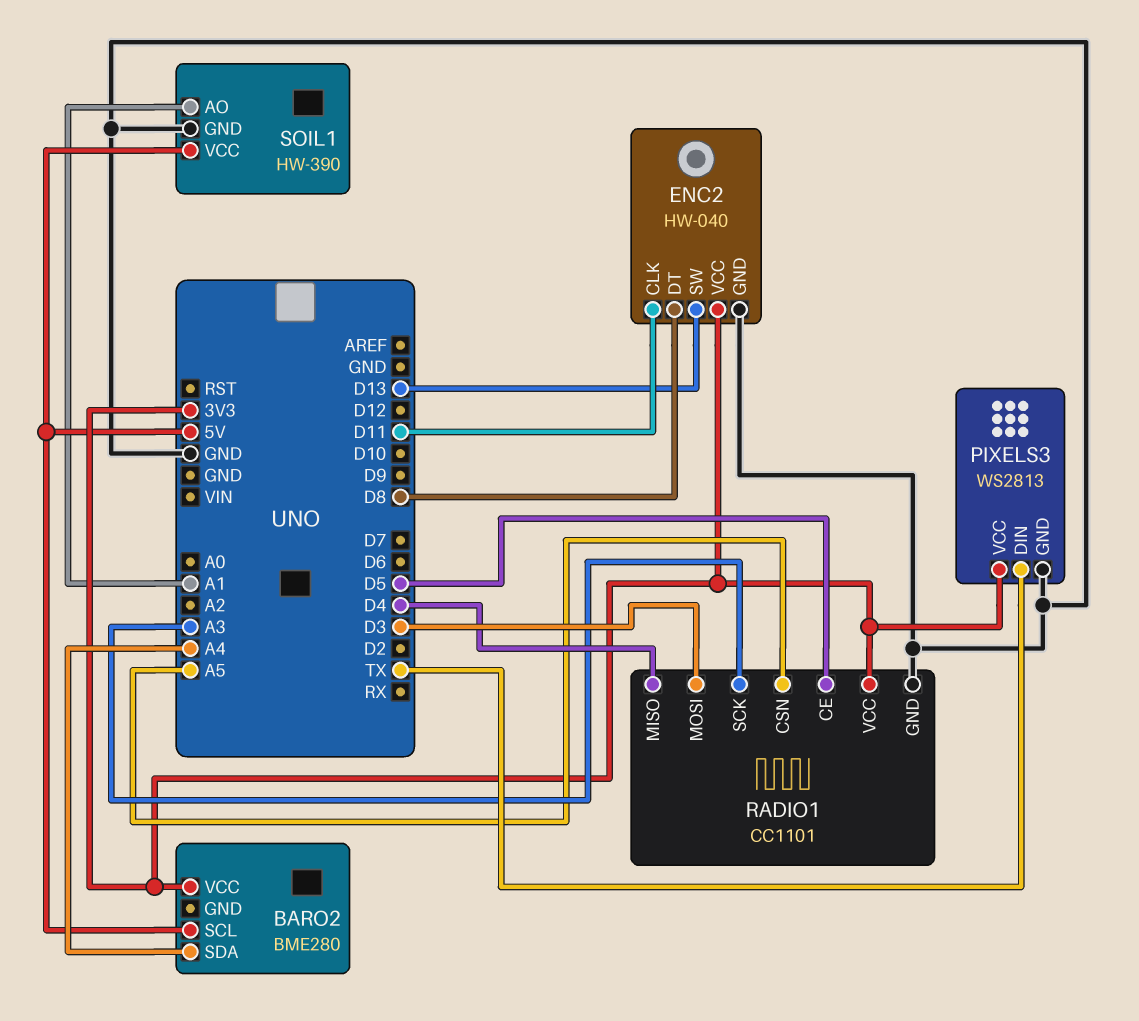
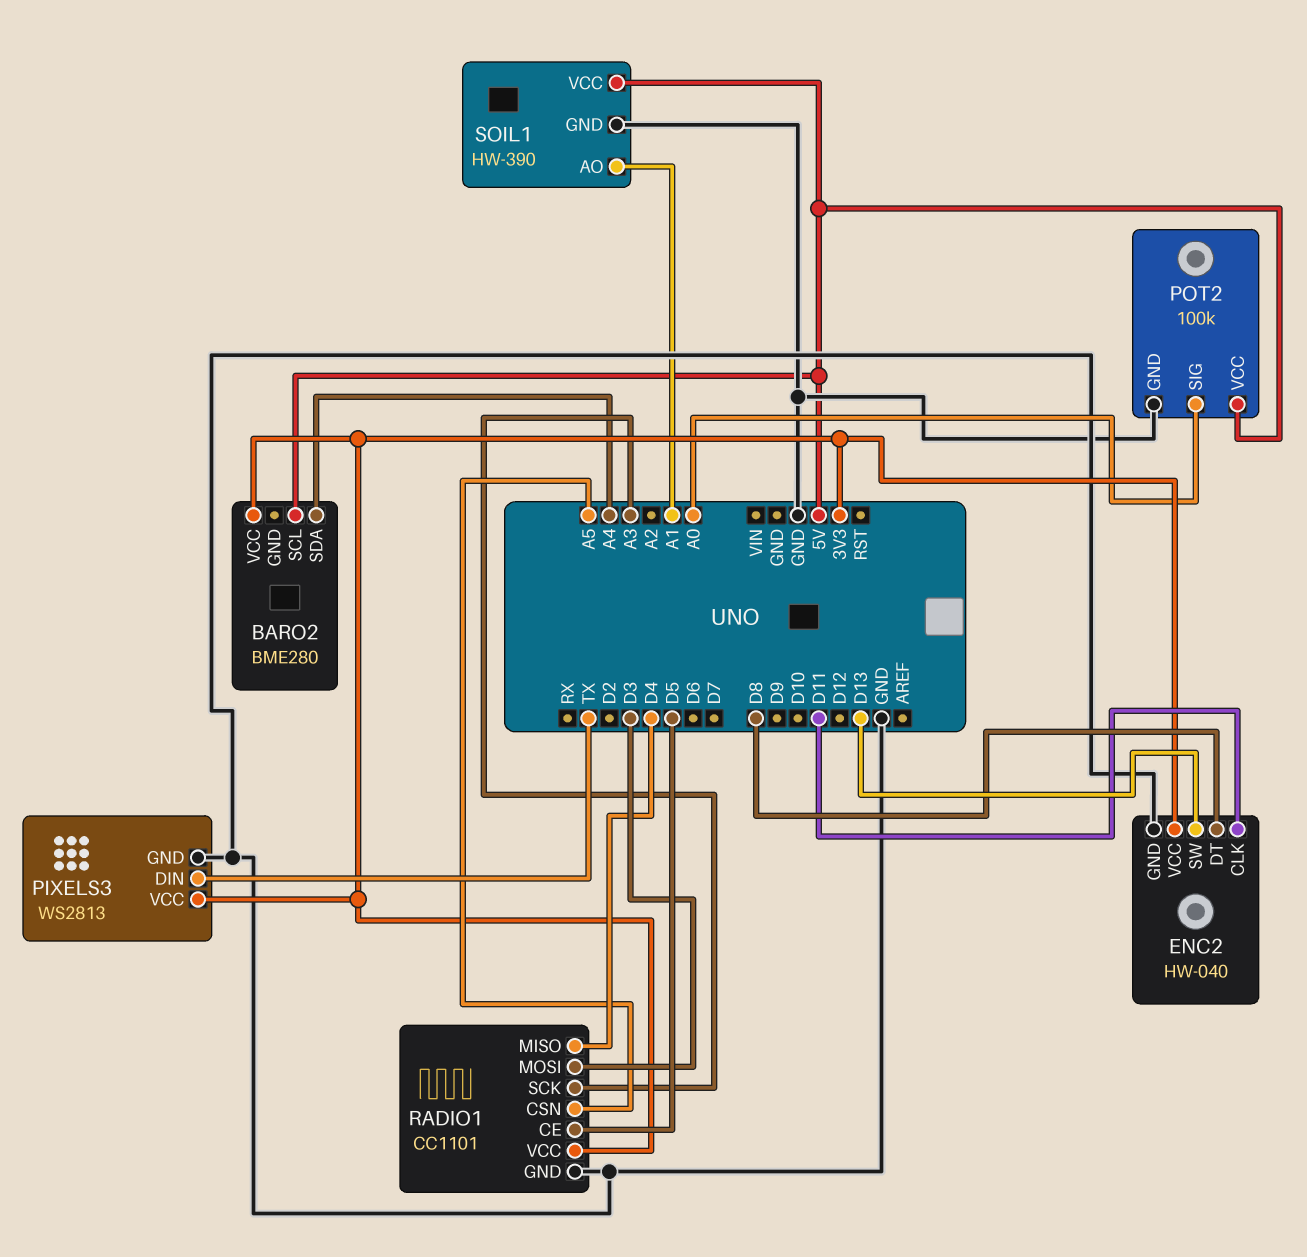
POT2: none -> 100k
POT2 pin GND: none -> GND
POT2 pin SIG: none -> A0
POT2 pin VCC: none -> 5V

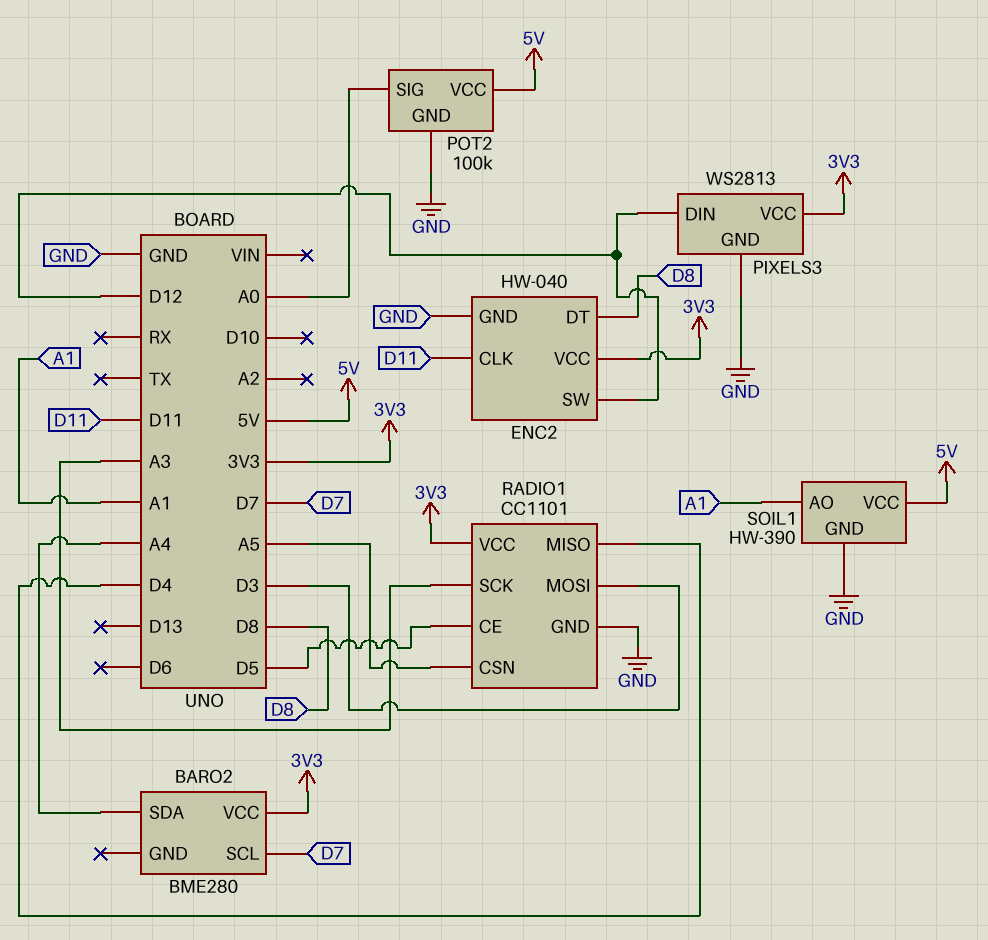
BARO2 pin SCL: 5V -> D7
ENC2 pin SW: D13 -> D12
PIXELS3 pin DIN: TX -> D12

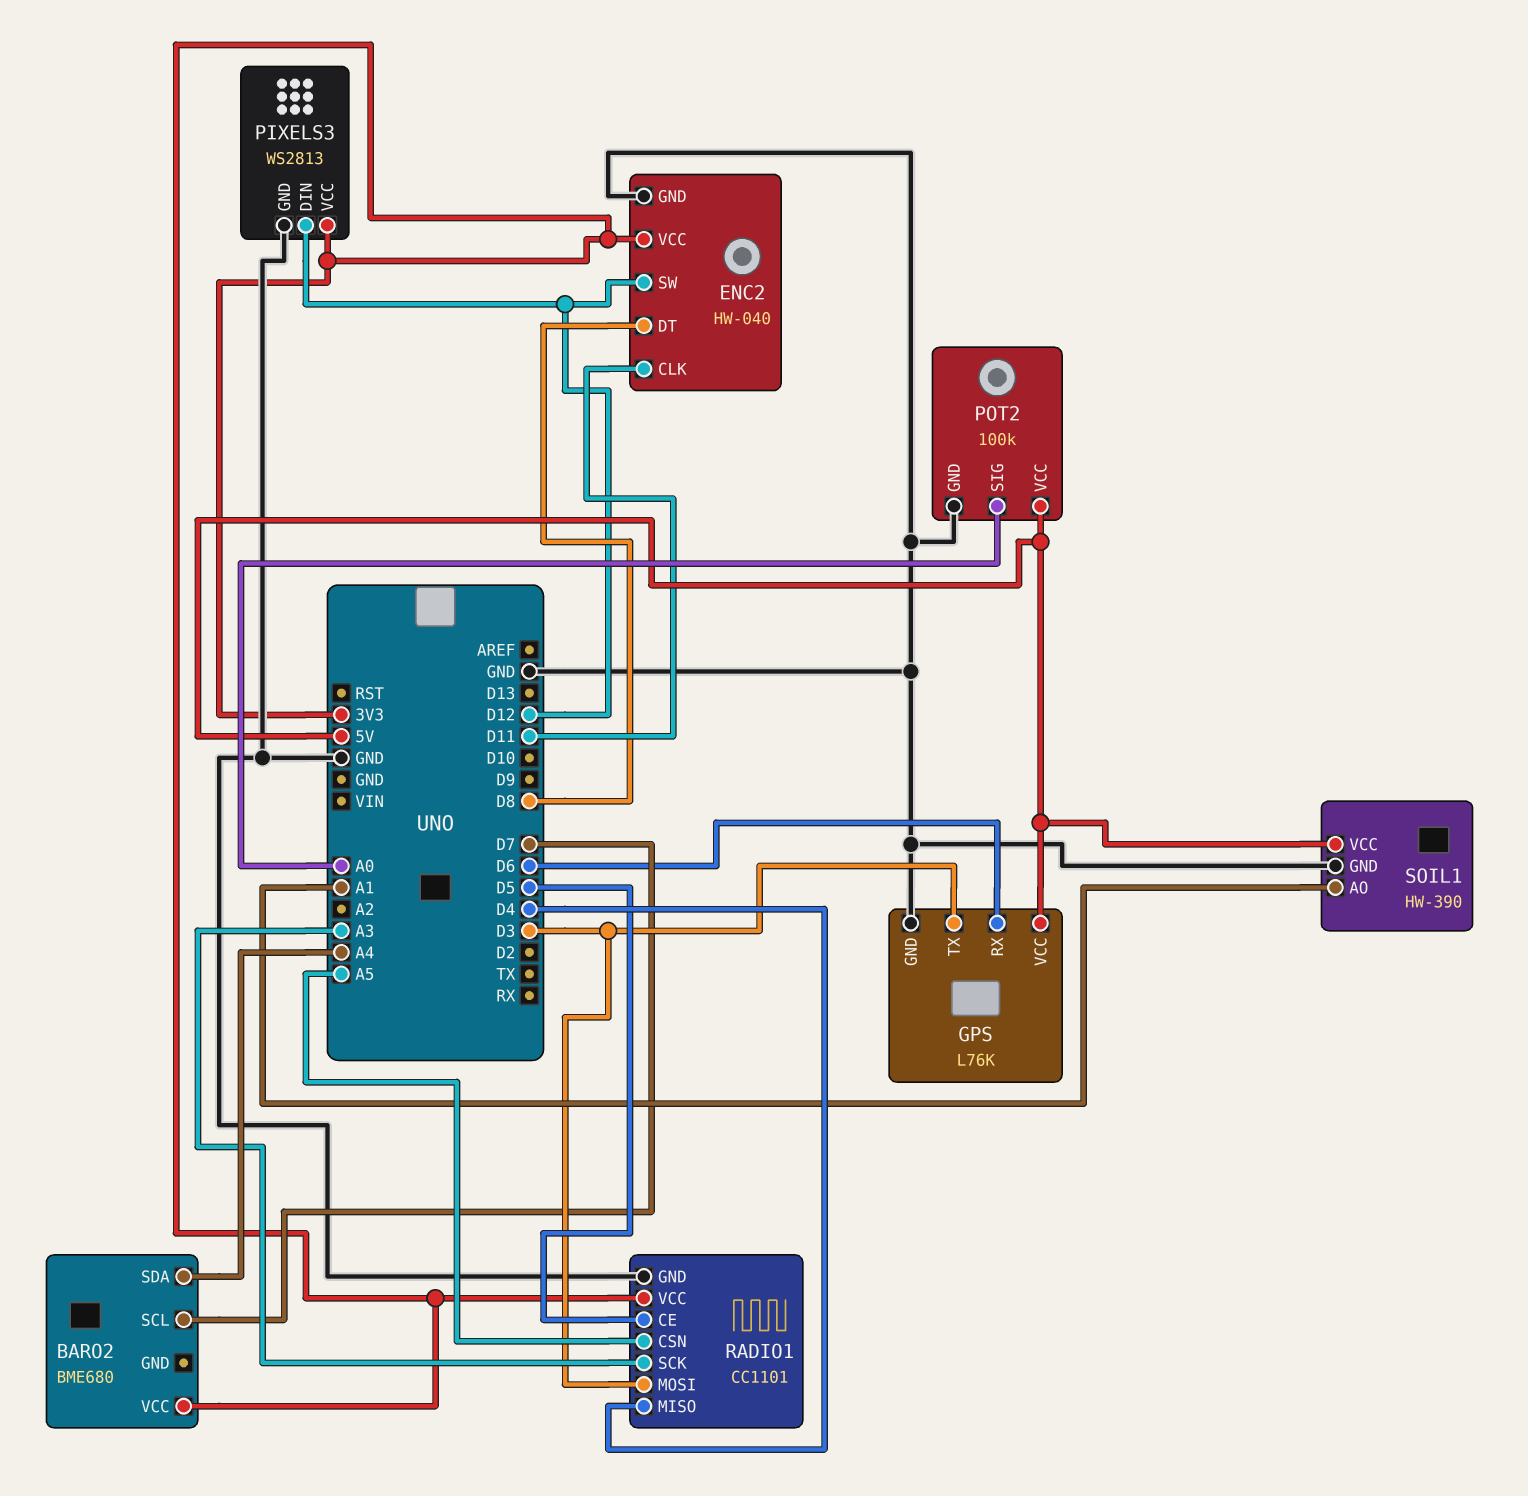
BARO2: BME280 -> BME680
GPS: none -> L76K
GPS pin GND: none -> GND
GPS pin RX: none -> D6
GPS pin TX: none -> D3
GPS pin VCC: none -> 5V

